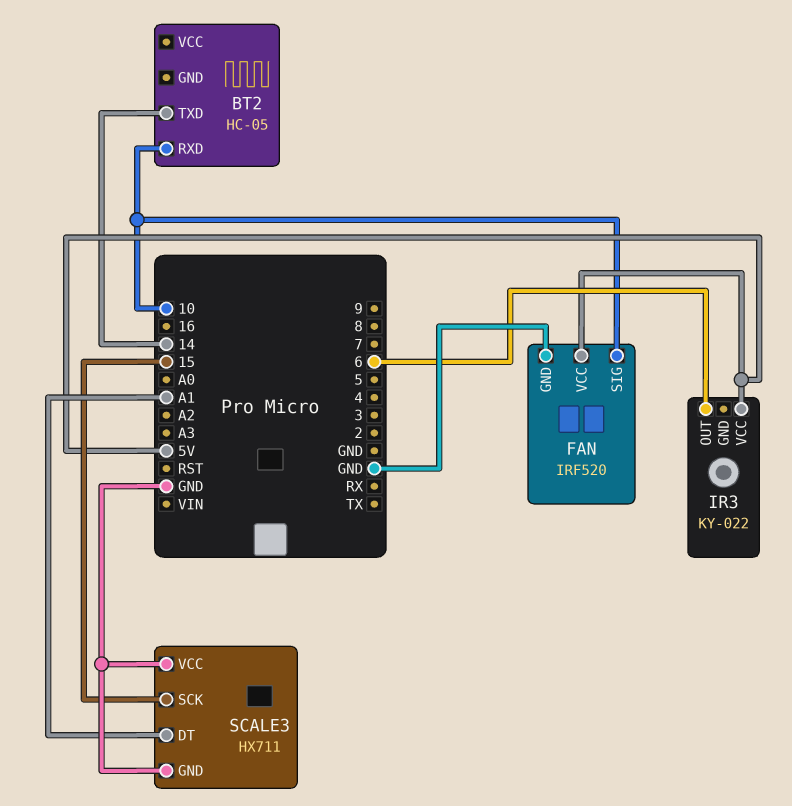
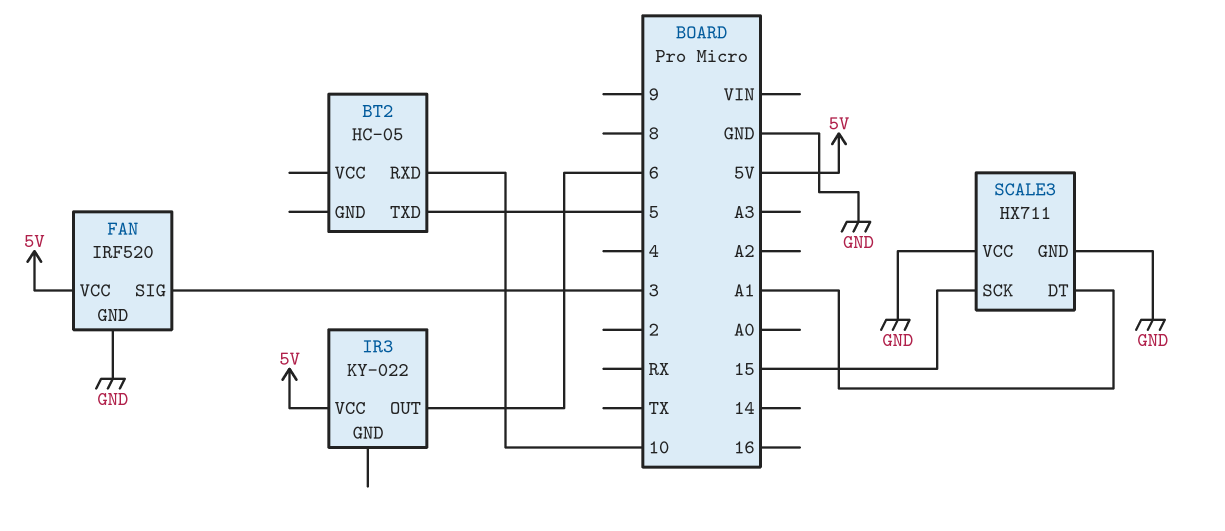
BT2 pin TXD: 14 -> 5
FAN pin SIG: 10 -> 3

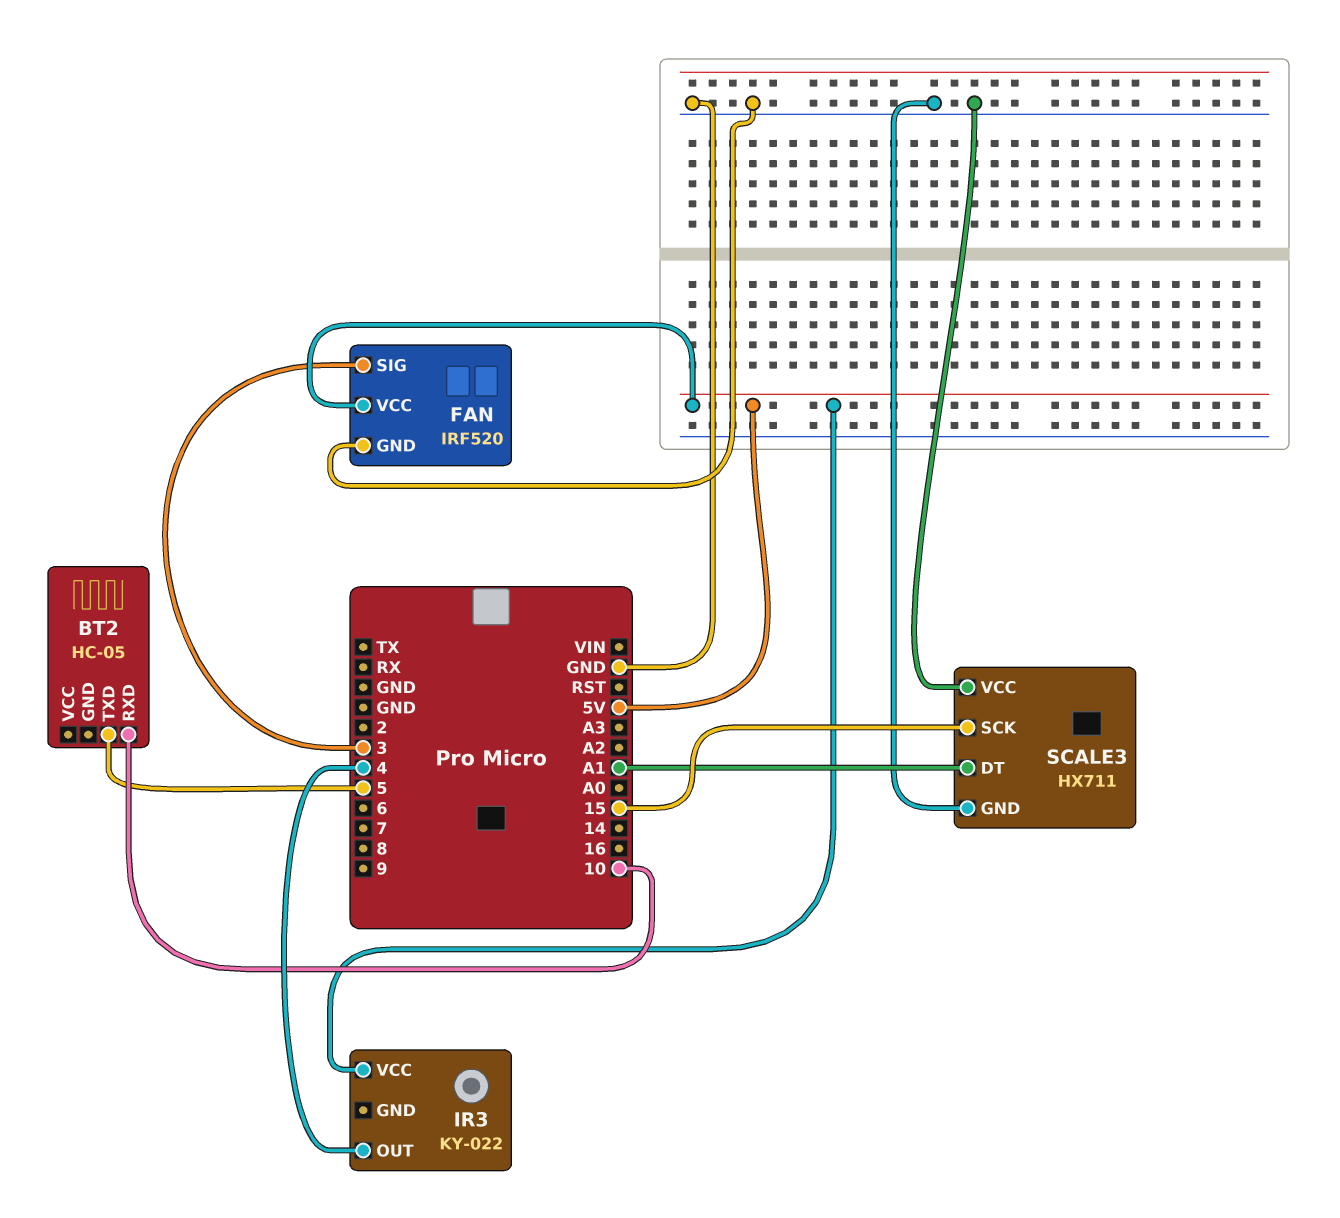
IR3 pin OUT: 6 -> 4

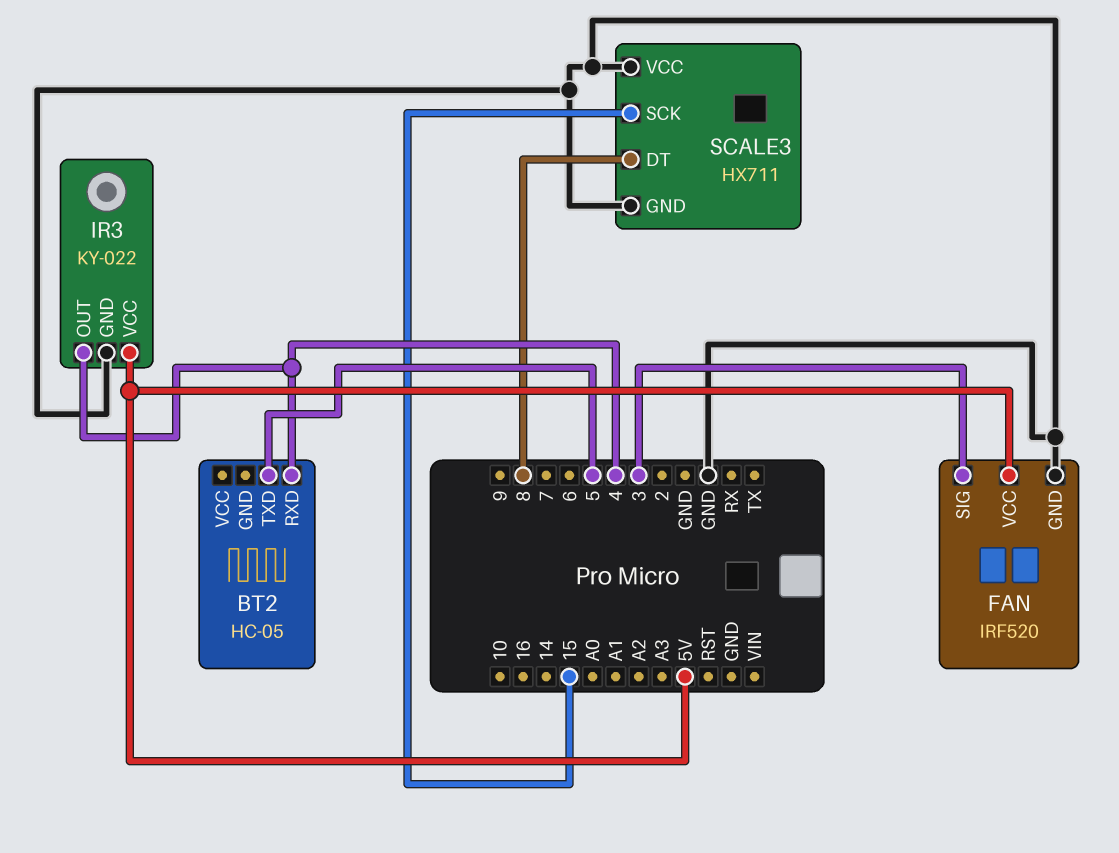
BT2 pin RXD: 10 -> 4
IR3 pin GND: none -> GND
SCALE3 pin DT: A1 -> 8

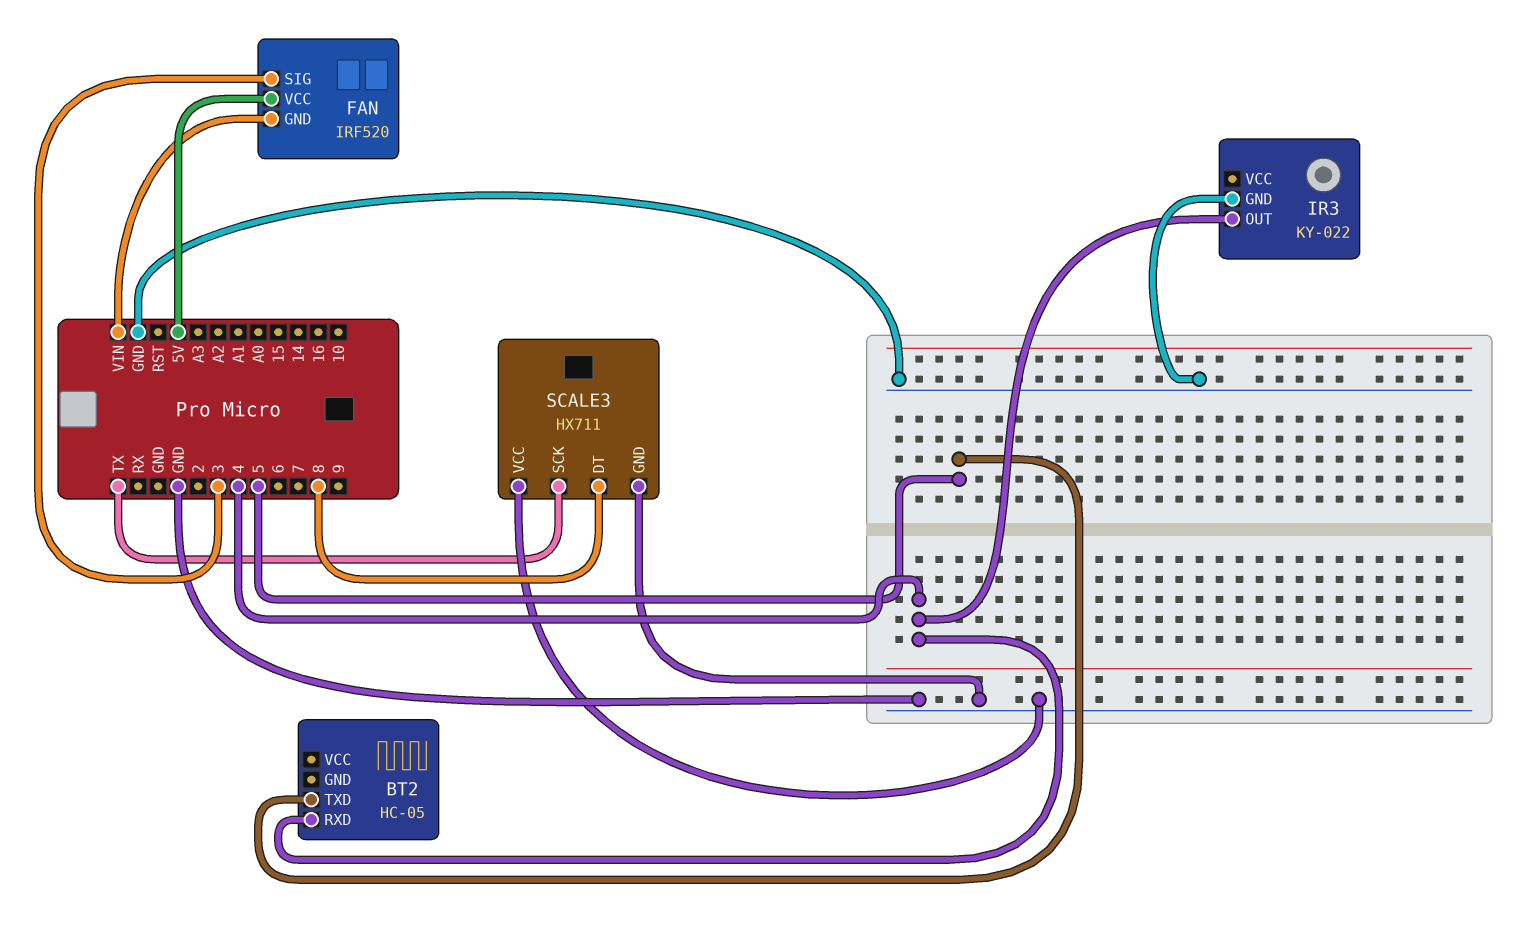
FAN pin GND: GND -> VIN
IR3 pin VCC: 5V -> none
SCALE3 pin SCK: 15 -> TX

